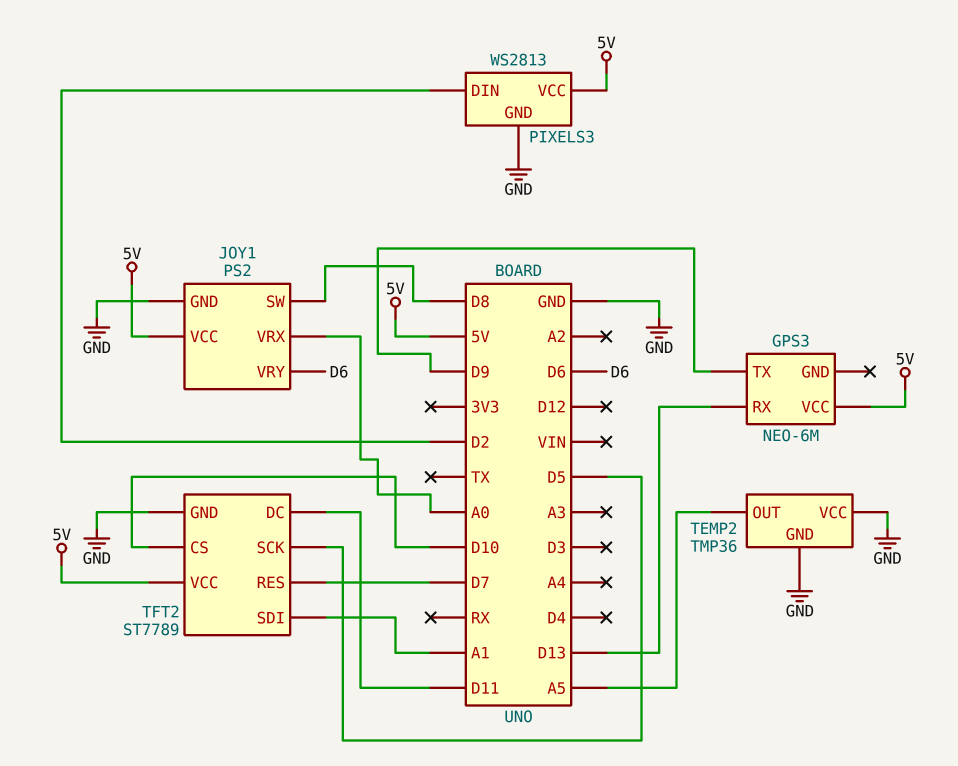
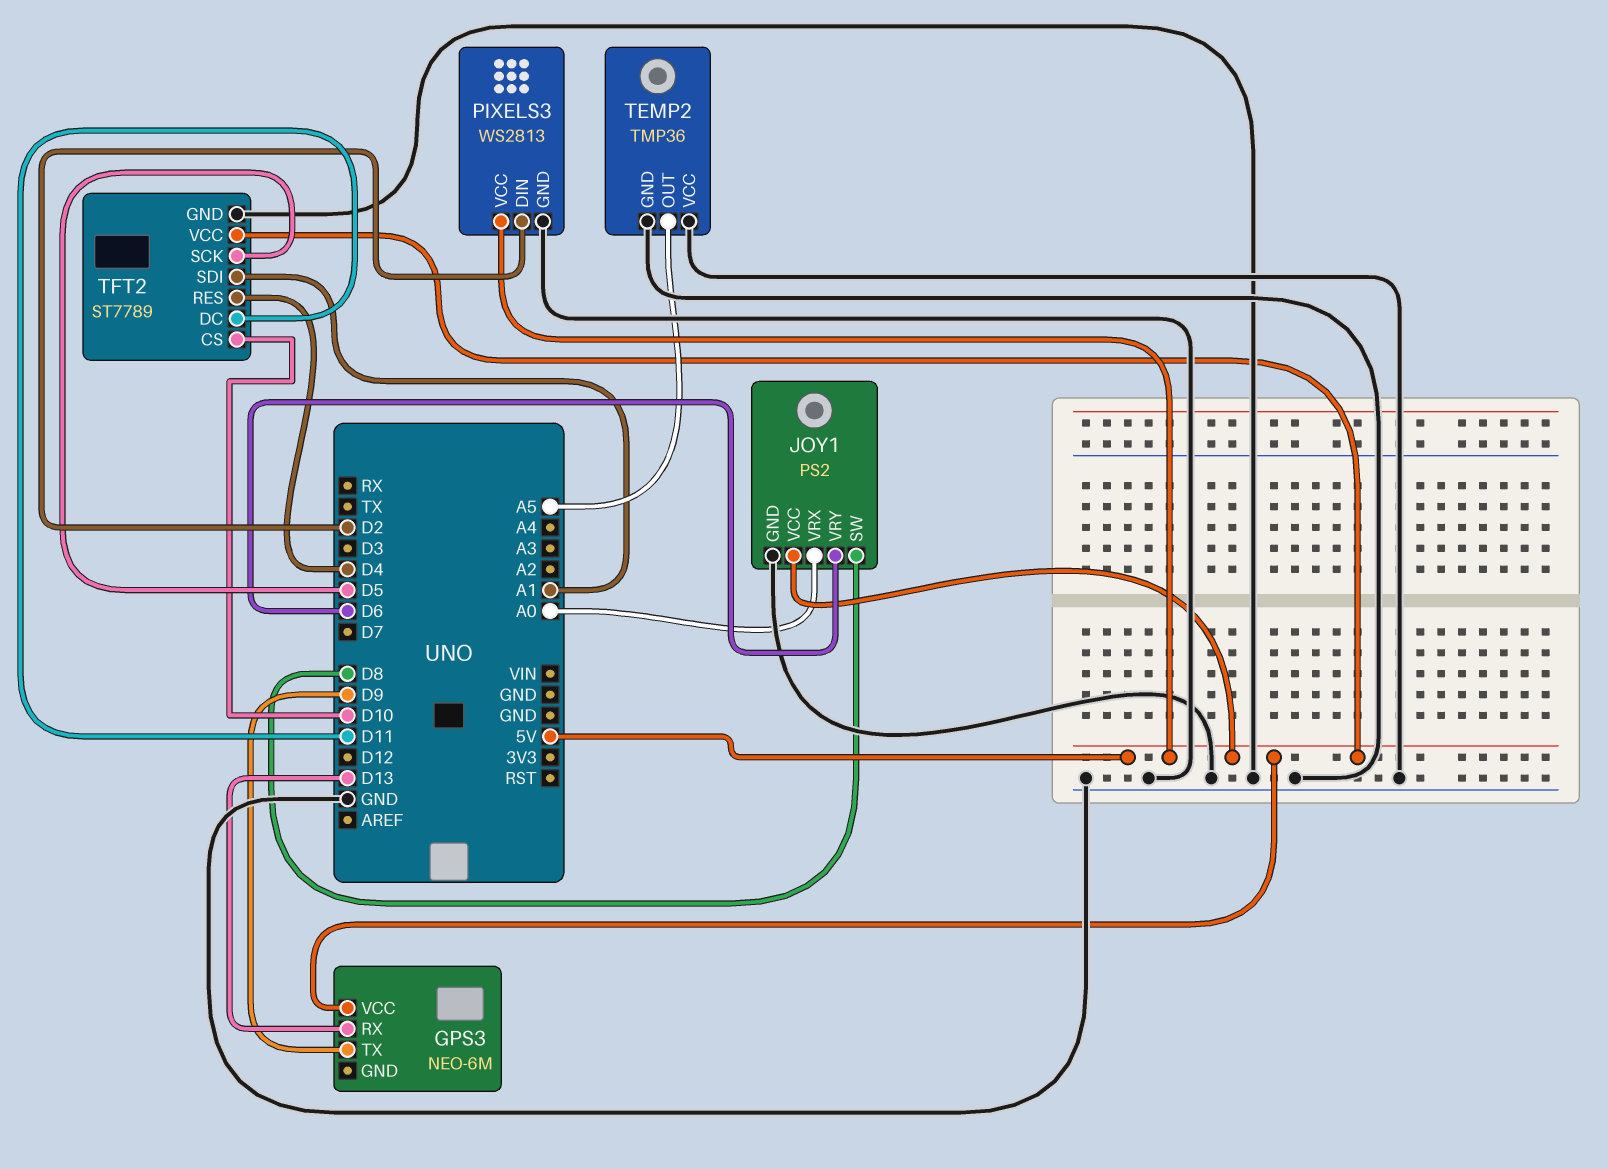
TFT2 pin RES: D7 -> D4

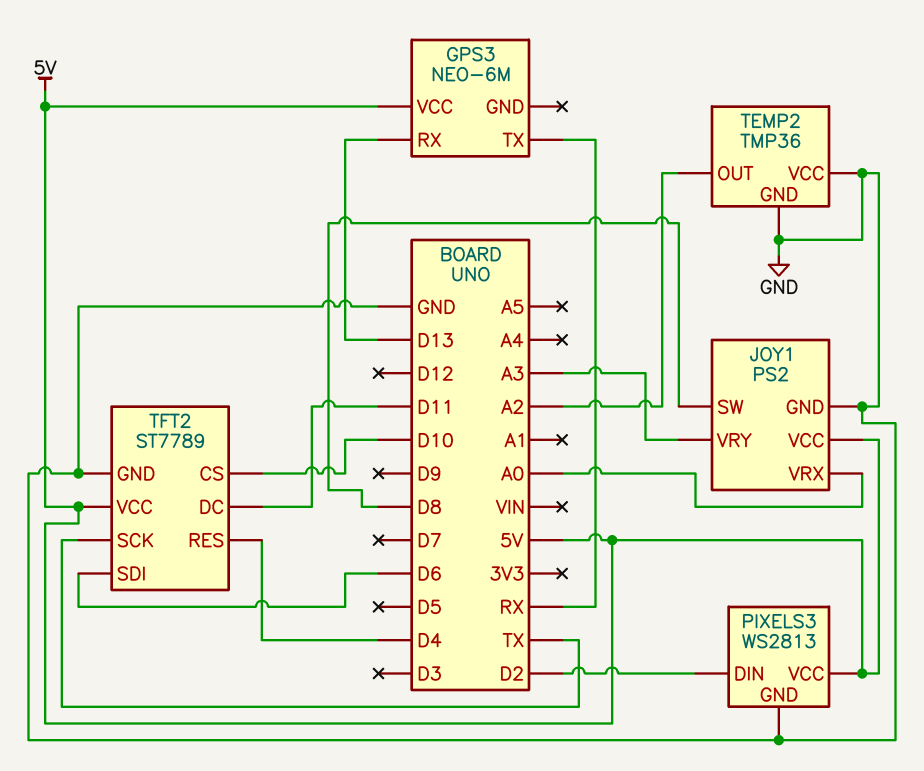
GPS3 pin TX: D9 -> RX
JOY1 pin VRY: D6 -> A3
TEMP2 pin OUT: A5 -> A2
TFT2 pin SCK: D5 -> TX
TFT2 pin SDI: A1 -> D6

